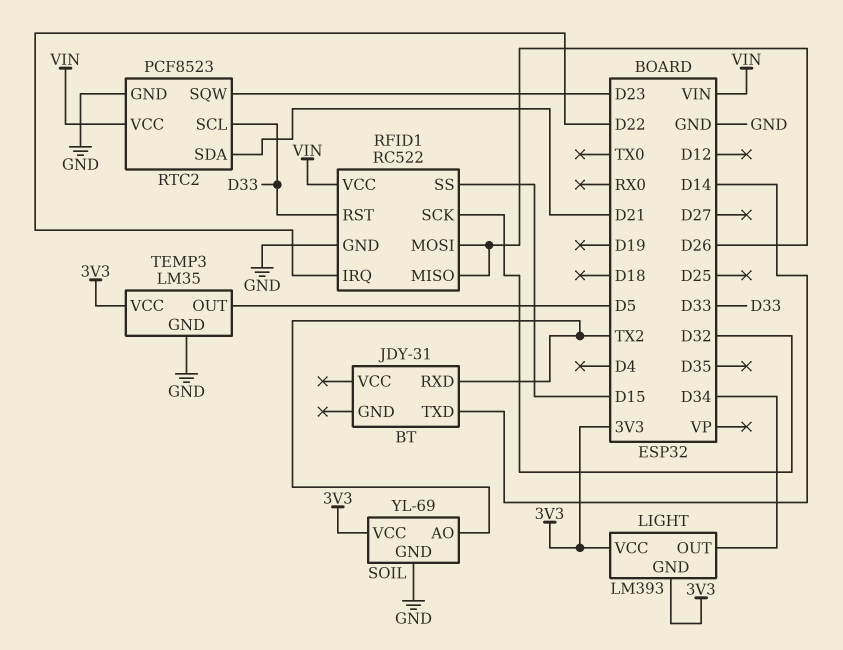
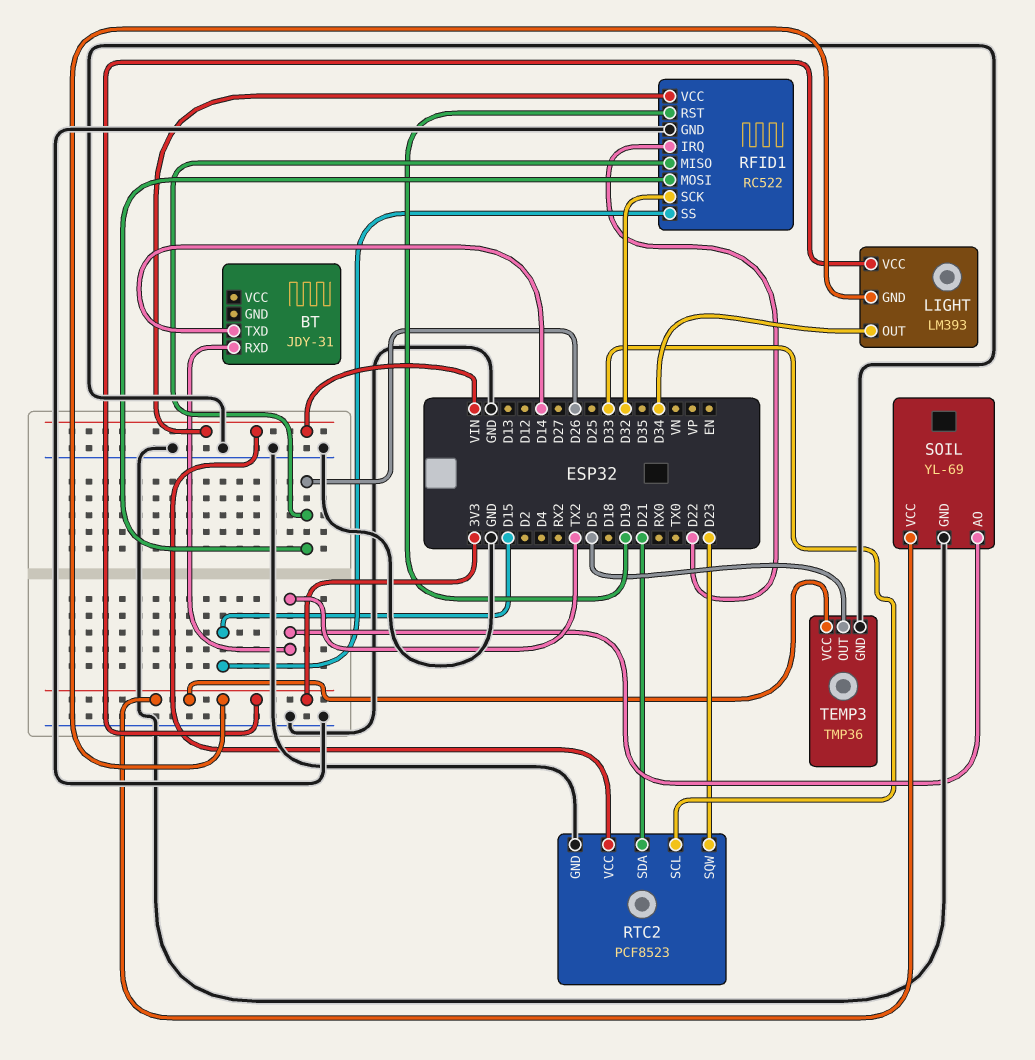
RFID1 pin RST: D33 -> D19
TEMP3: LM35 -> TMP36

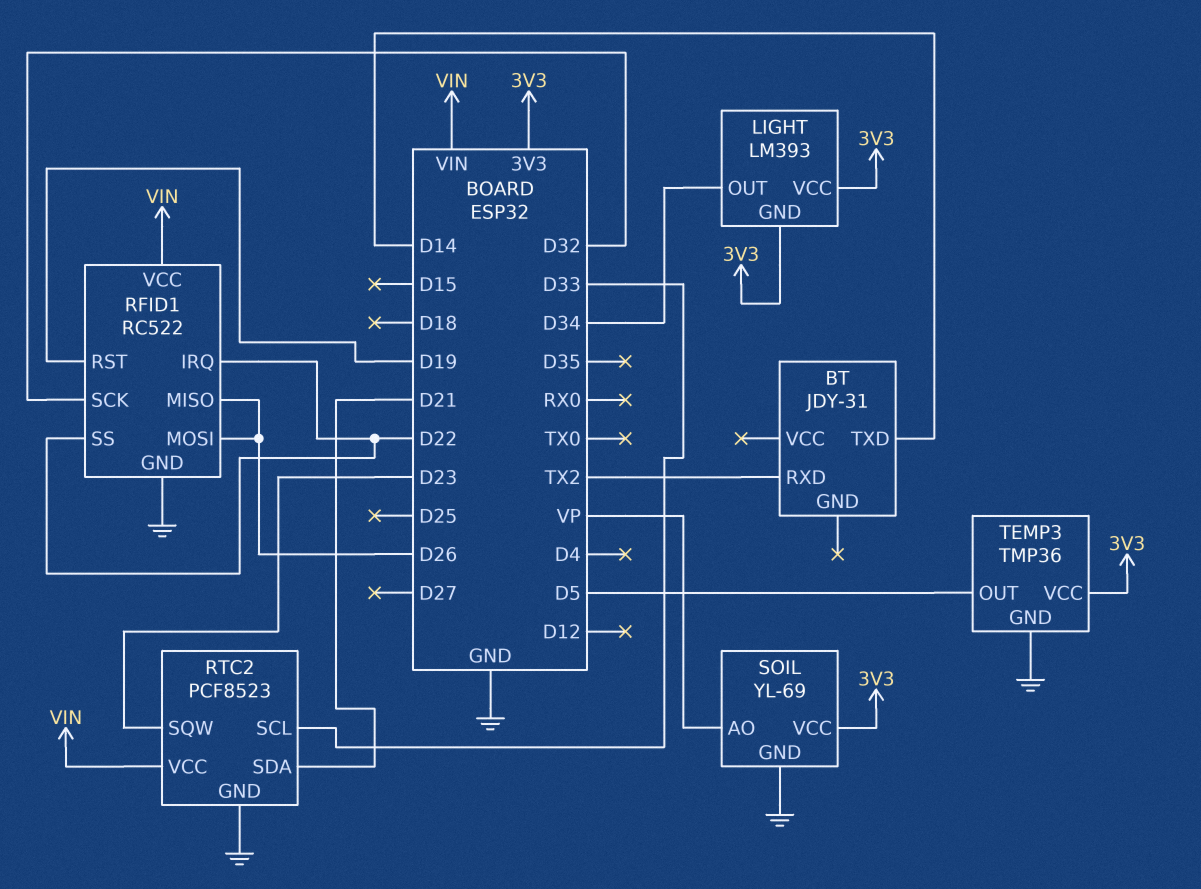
RFID1 pin SS: D15 -> D22
SOIL pin AO: TX2 -> VP

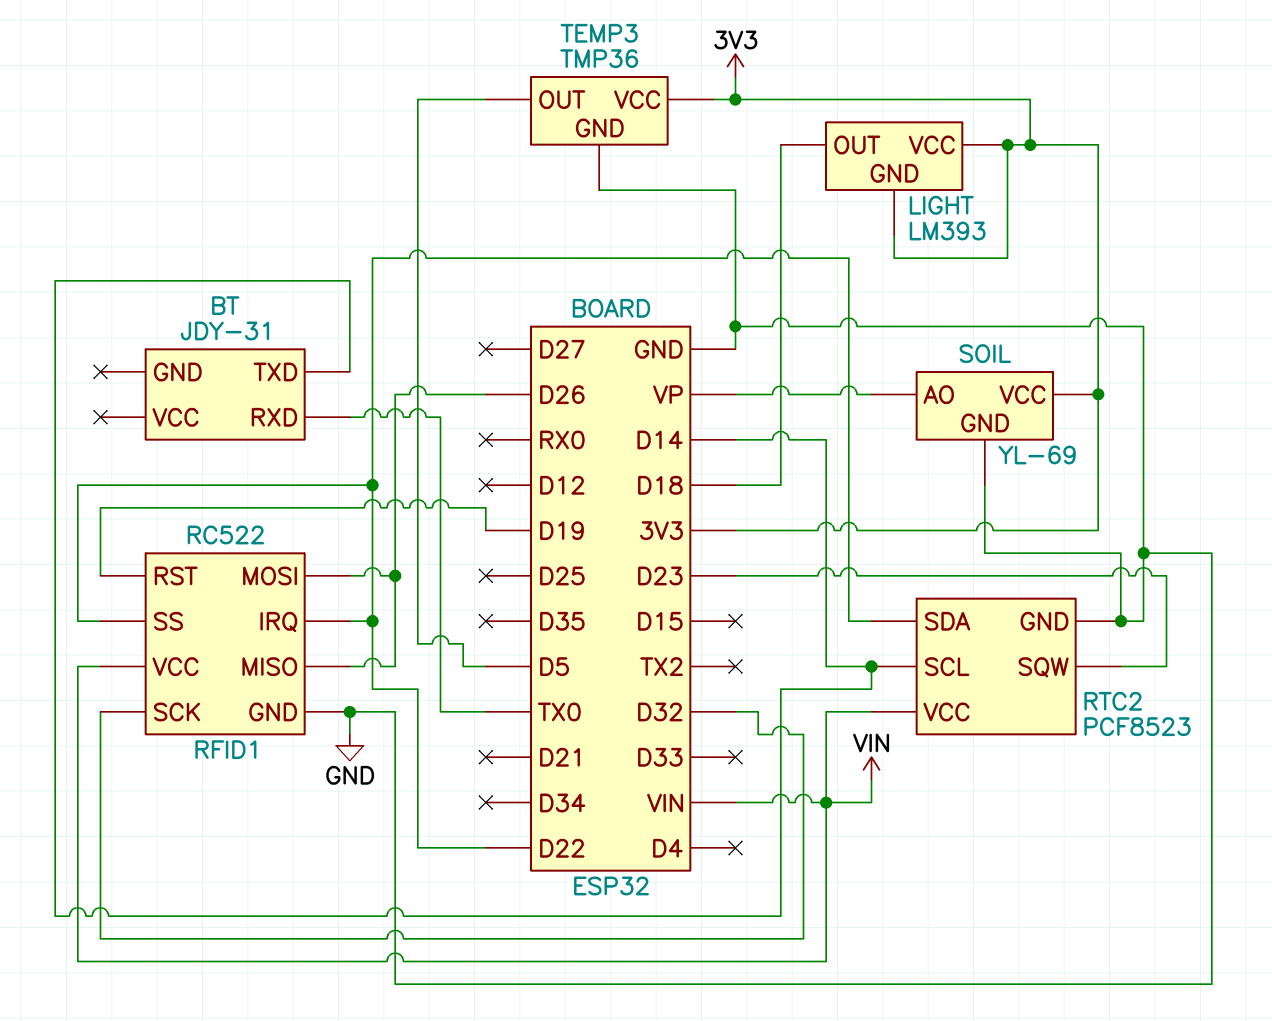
BT pin RXD: TX2 -> TX0
LIGHT pin OUT: D34 -> D18
RTC2 pin SCL: D33 -> D14
RTC2 pin SDA: D21 -> D22

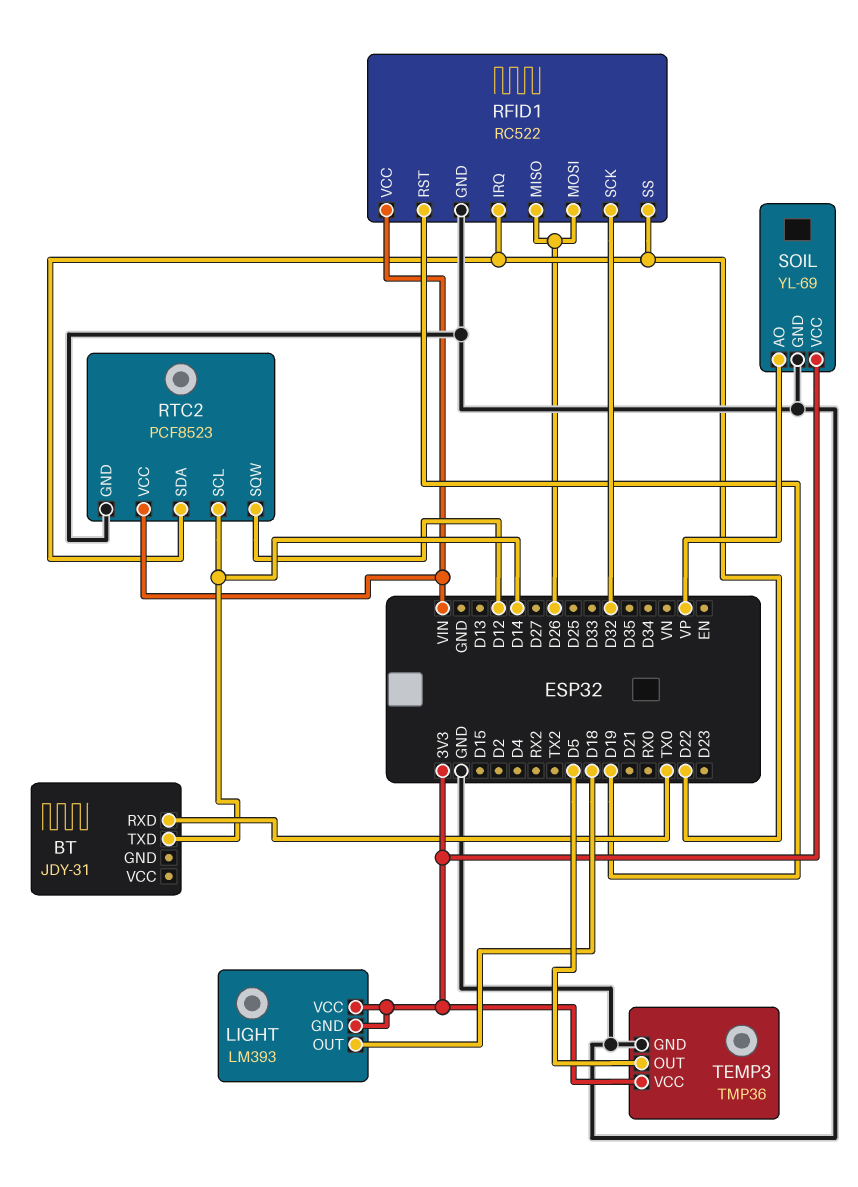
RTC2 pin SQW: D23 -> D12

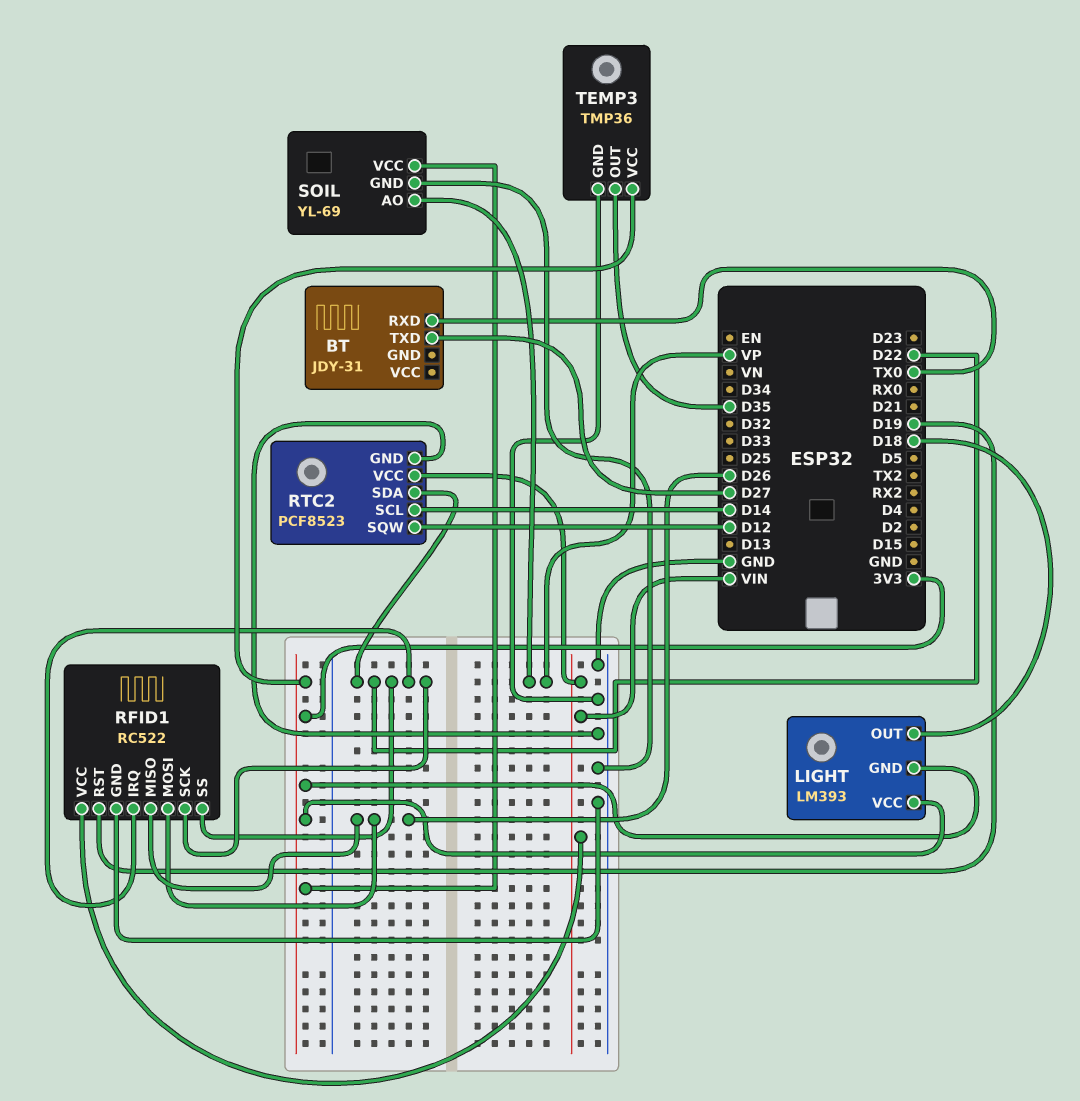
BT pin TXD: D14 -> D27
RFID1 pin SCK: D32 -> D22
TEMP3 pin OUT: D5 -> D35

